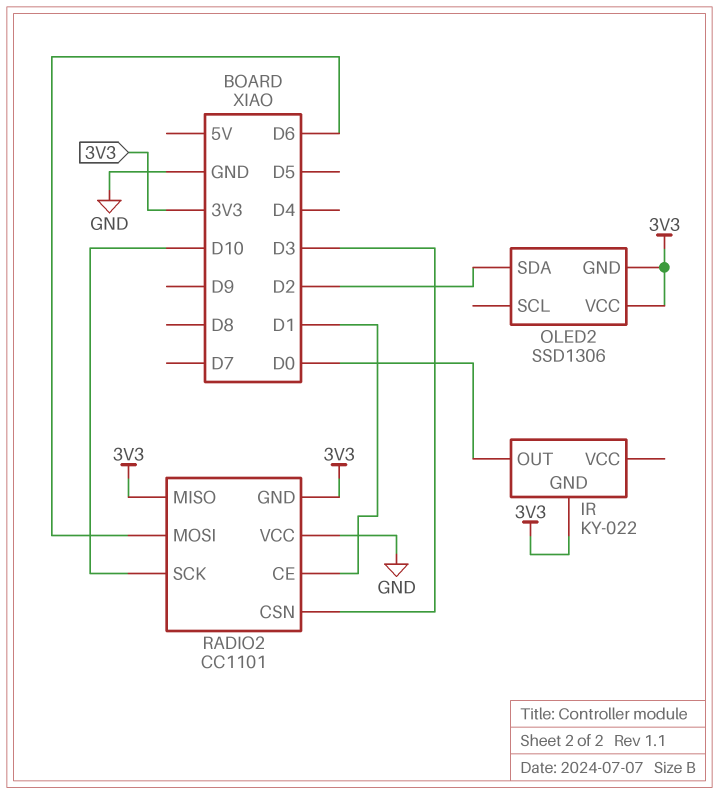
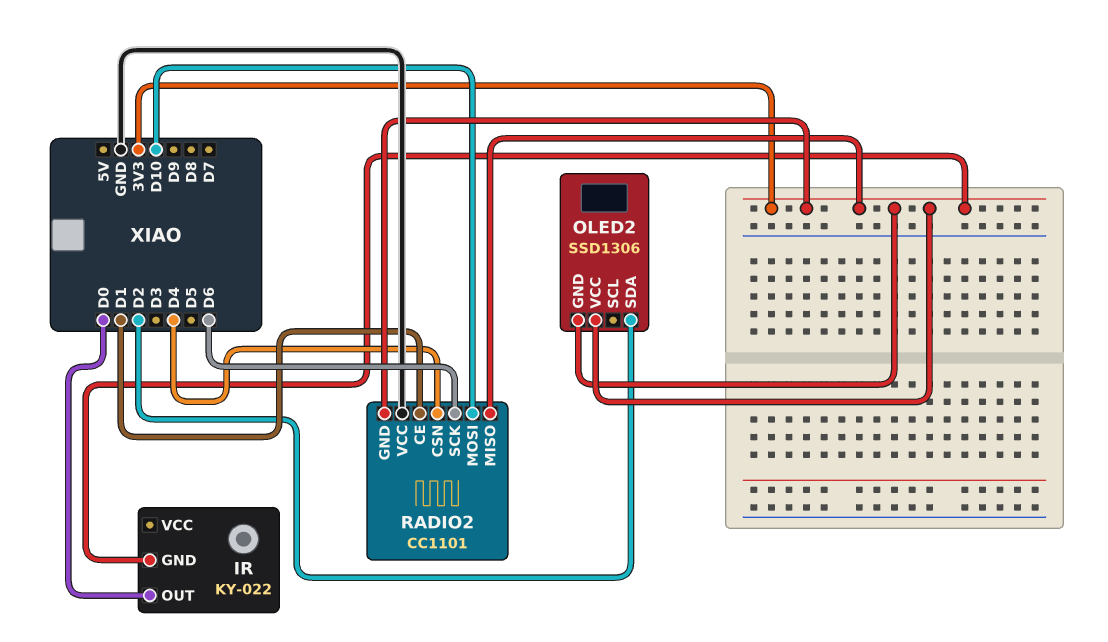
RADIO2 pin CSN: D3 -> D4
RADIO2 pin MOSI: D6 -> D10
RADIO2 pin SCK: D10 -> D6

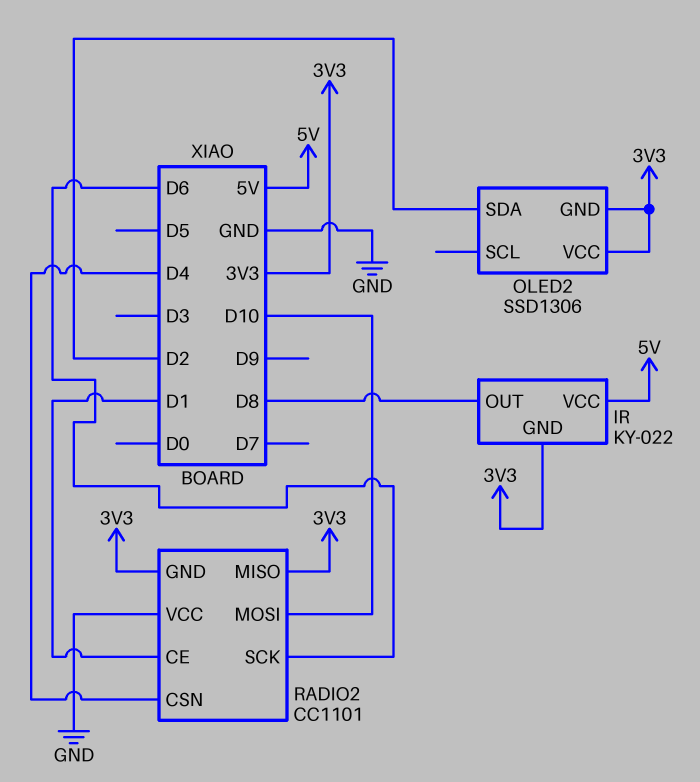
IR pin OUT: D0 -> D8
IR pin VCC: none -> 5V

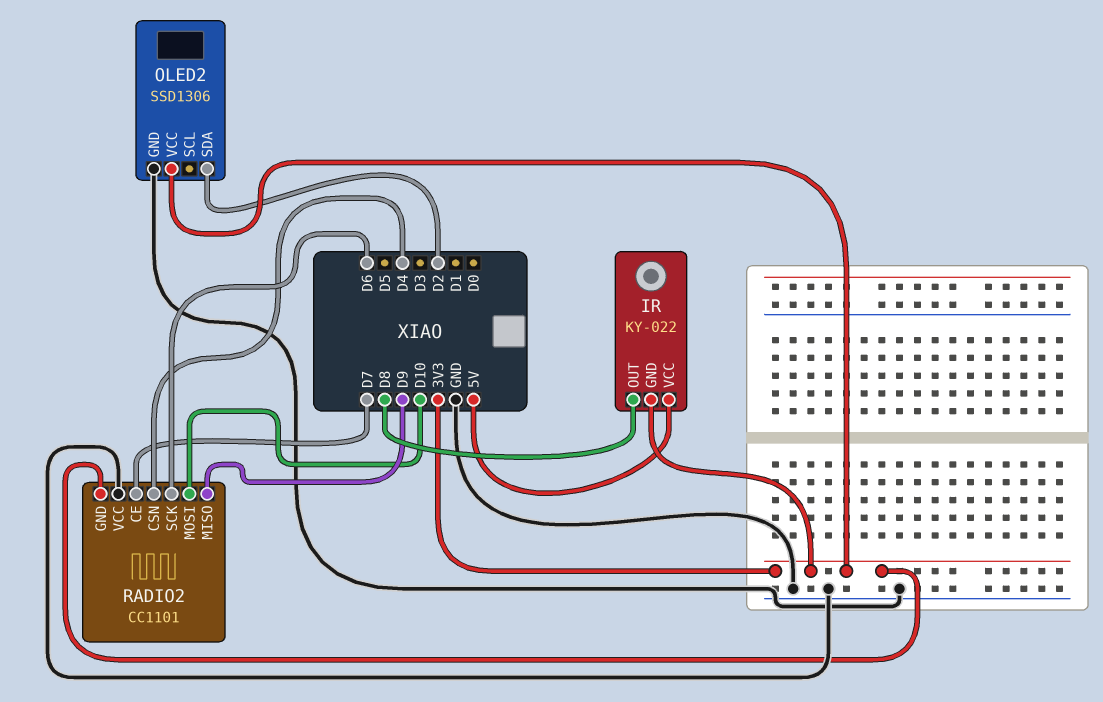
OLED2 pin GND: 3V3 -> GND
RADIO2 pin CE: D1 -> D7
RADIO2 pin MISO: 3V3 -> D9

